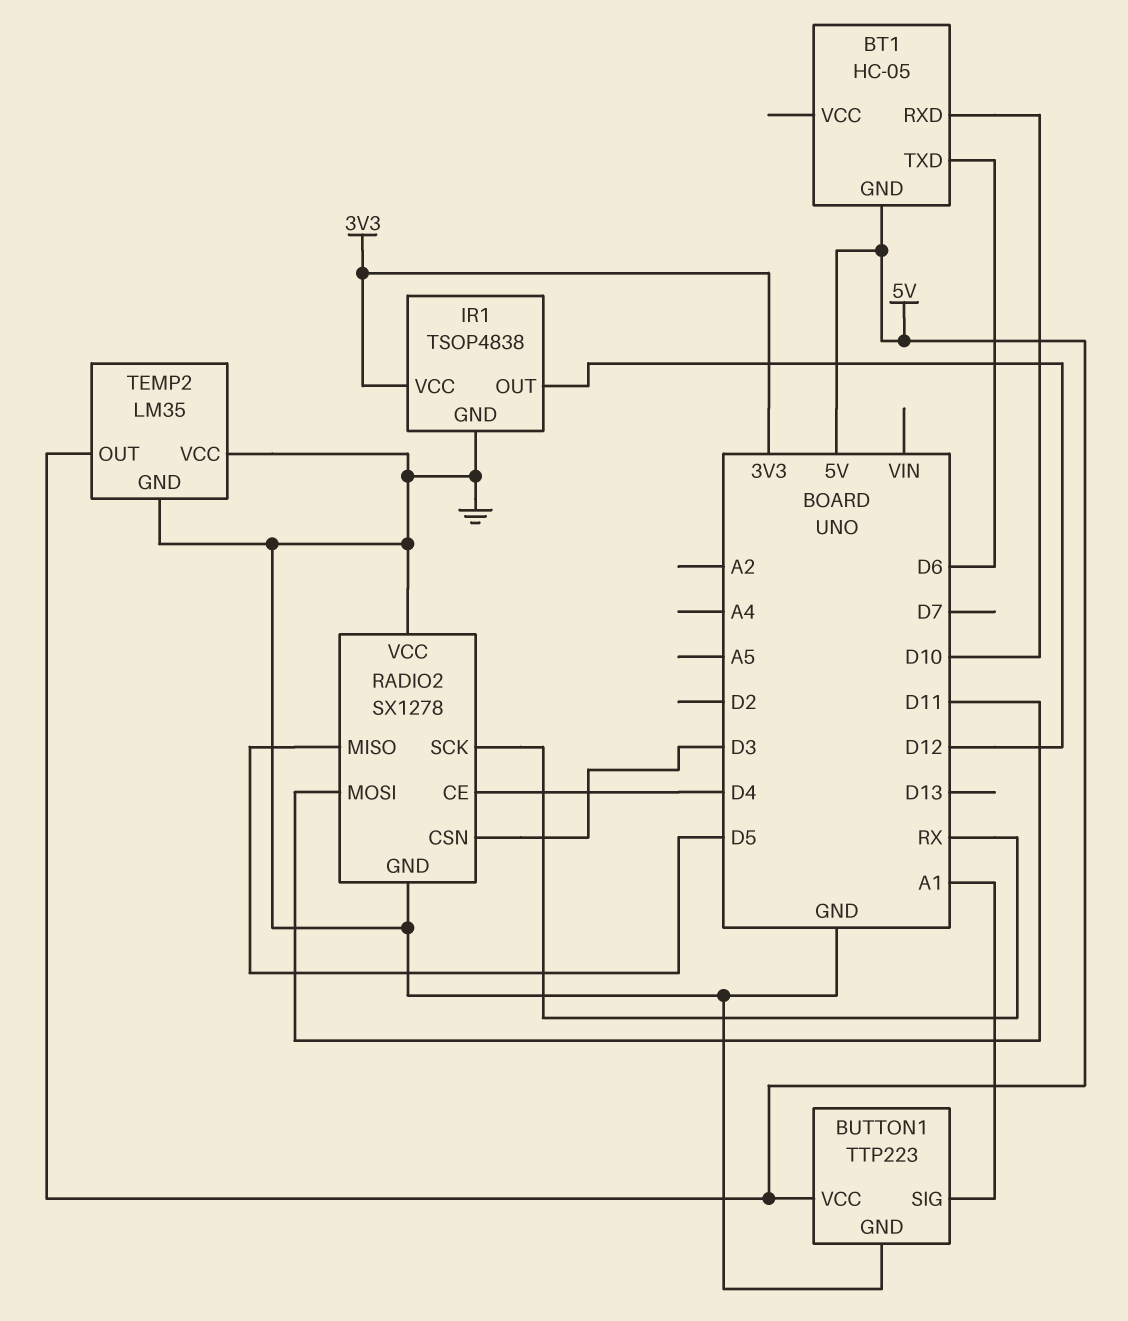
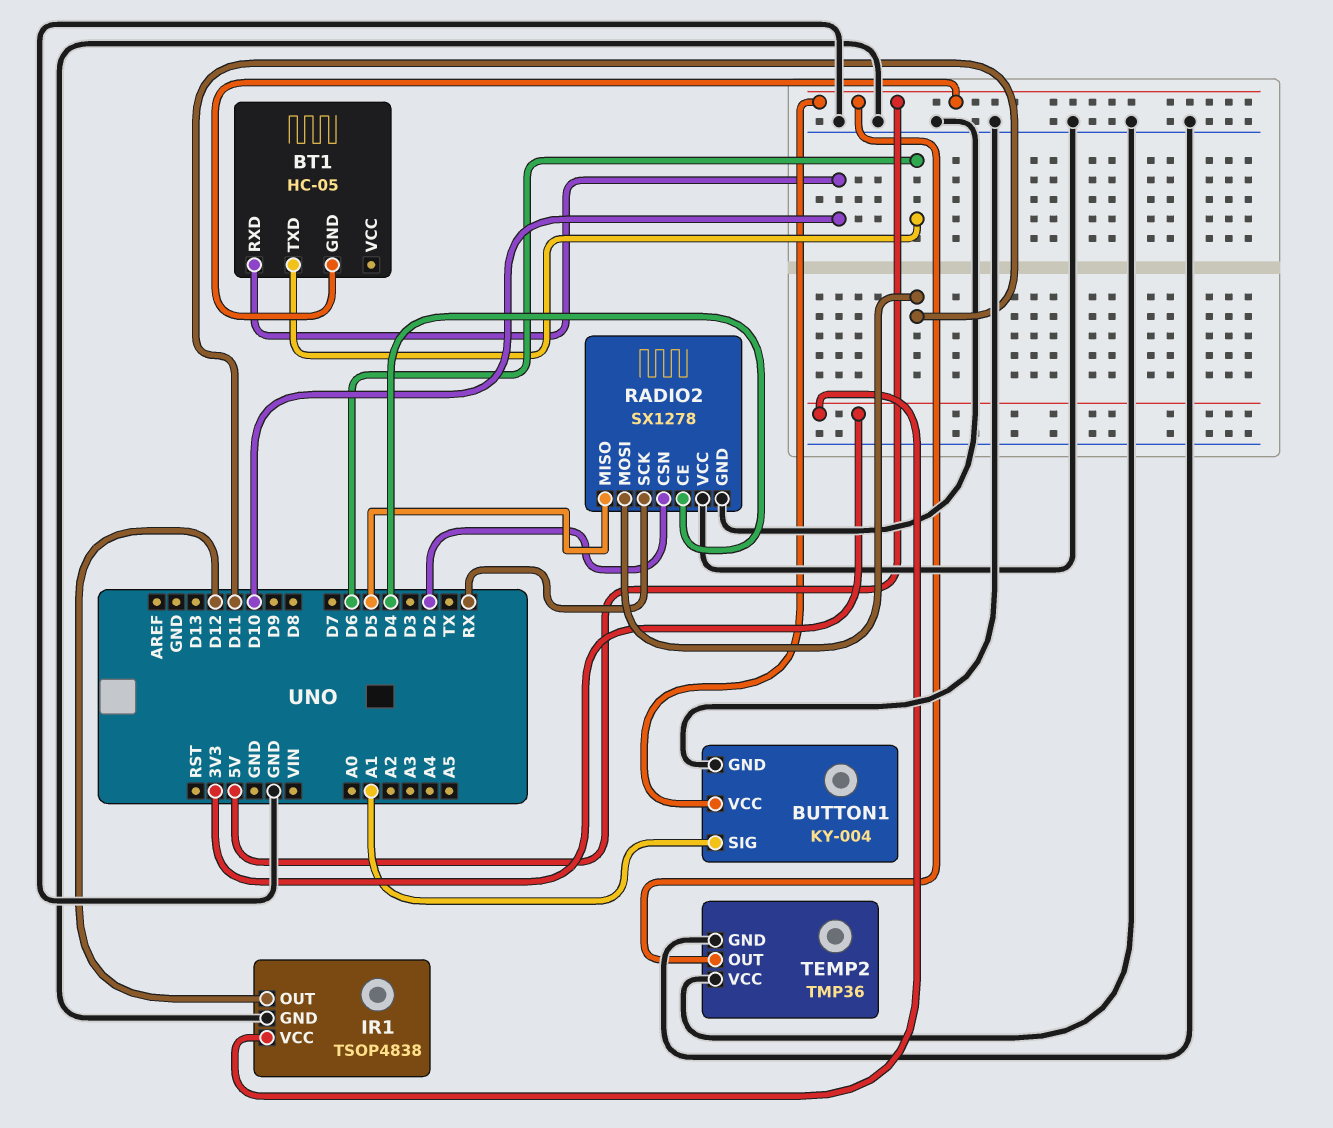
BUTTON1: TTP223 -> KY-004
RADIO2 pin CSN: D3 -> D2
TEMP2: LM35 -> TMP36

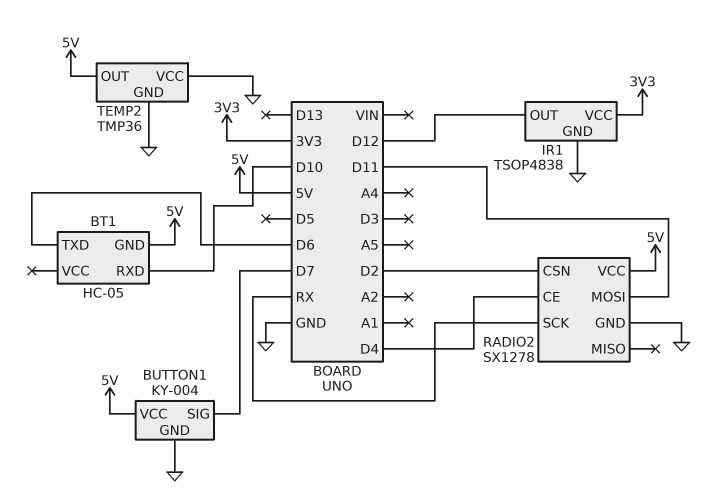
BUTTON1 pin SIG: A1 -> D7
RADIO2 pin MISO: D5 -> none
RADIO2 pin VCC: GND -> 5V

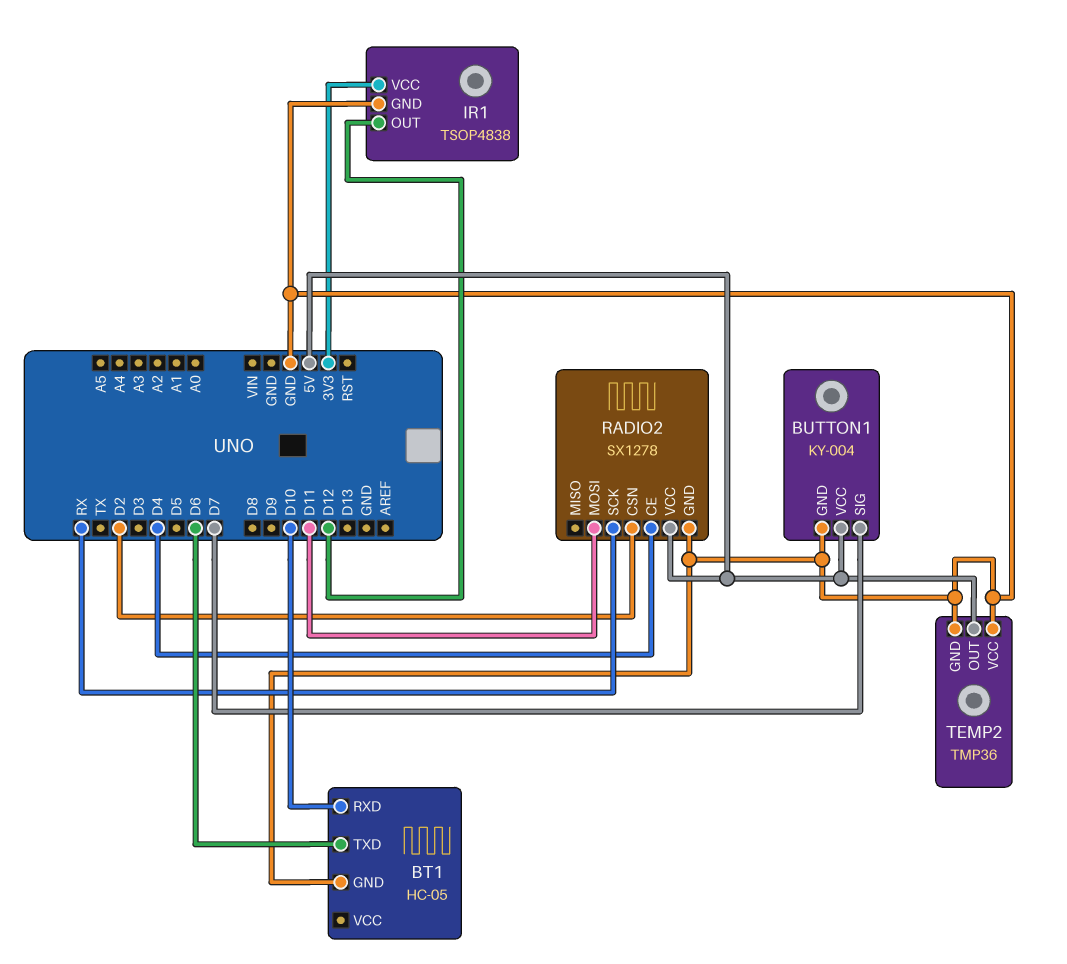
BT1 pin GND: 5V -> GND

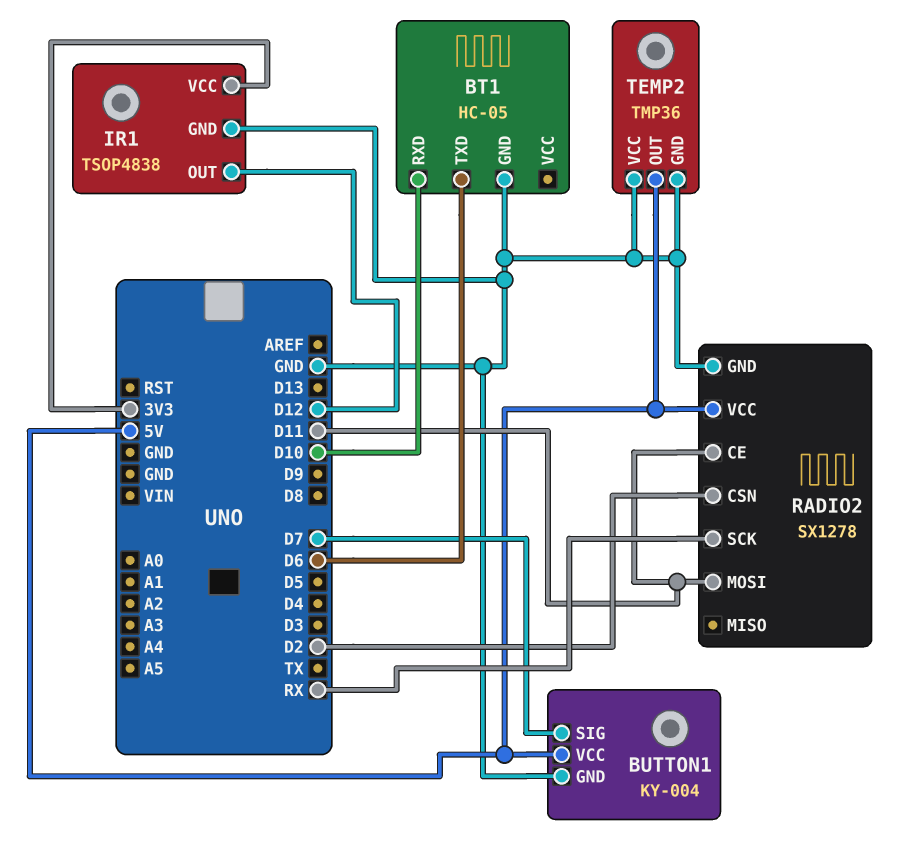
RADIO2 pin CE: D4 -> D11

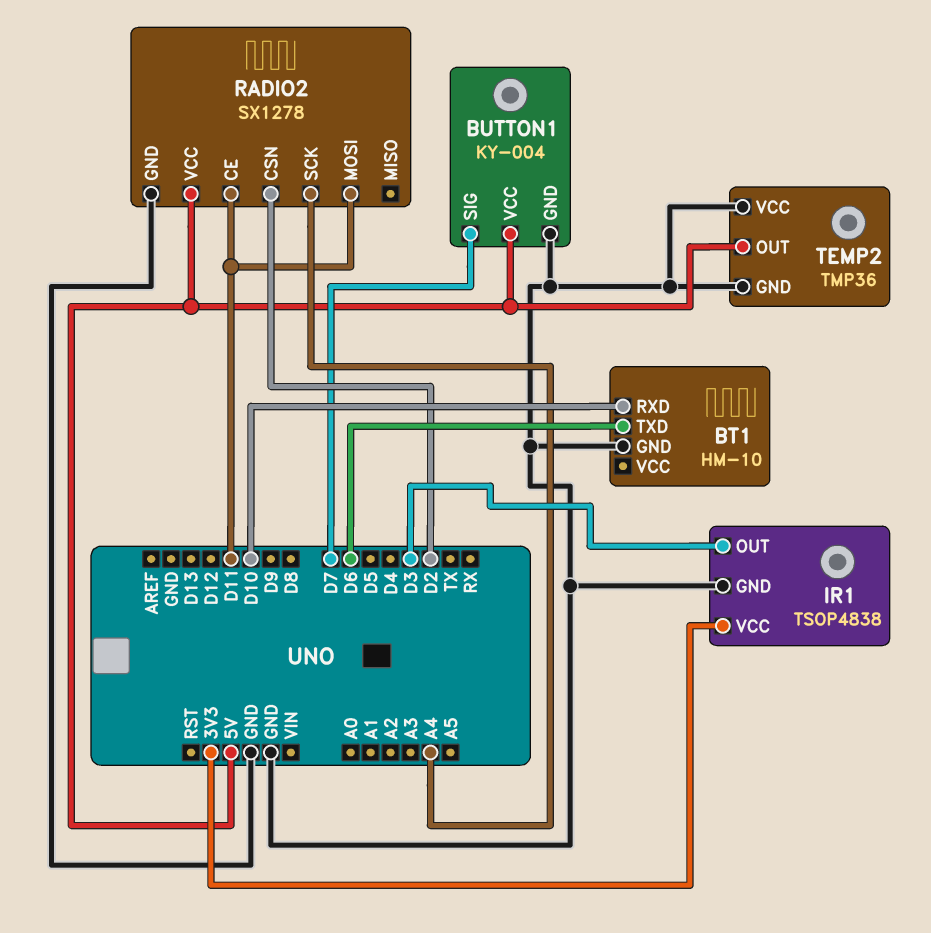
BT1: HC-05 -> HM-10
IR1 pin OUT: D12 -> D3
RADIO2 pin SCK: RX -> A4

